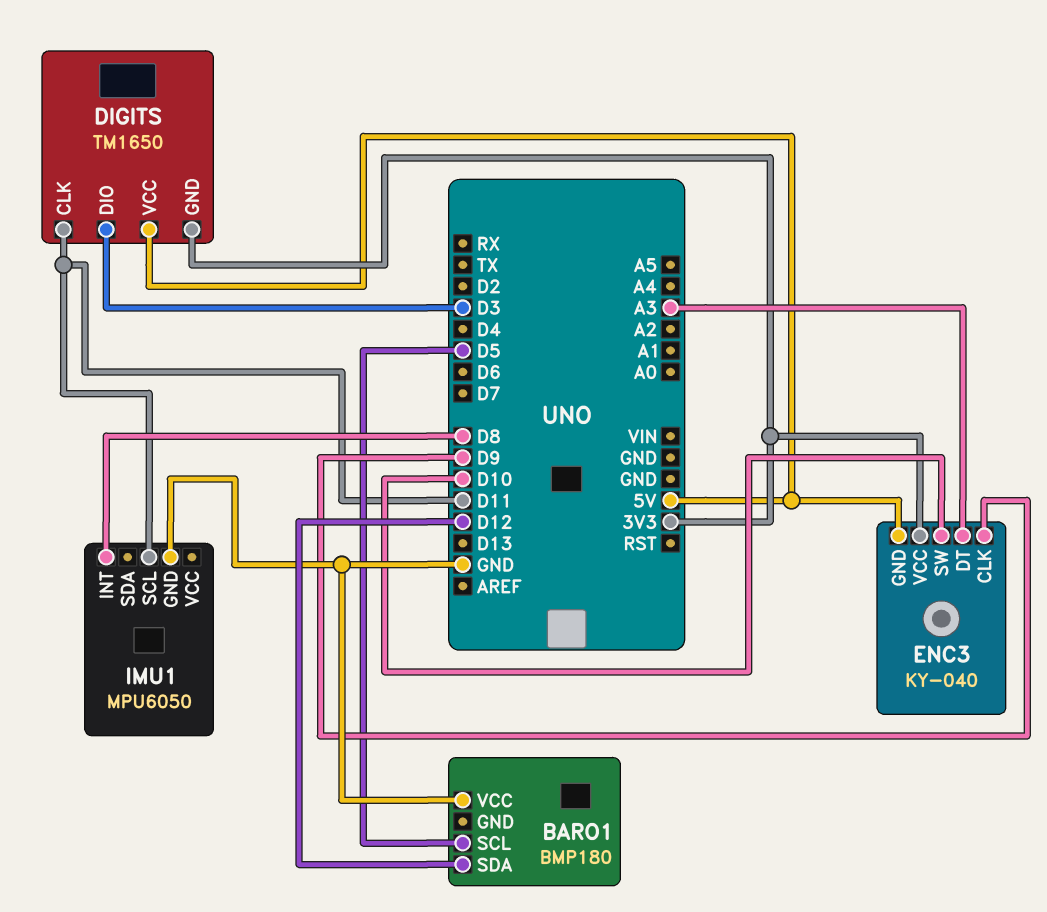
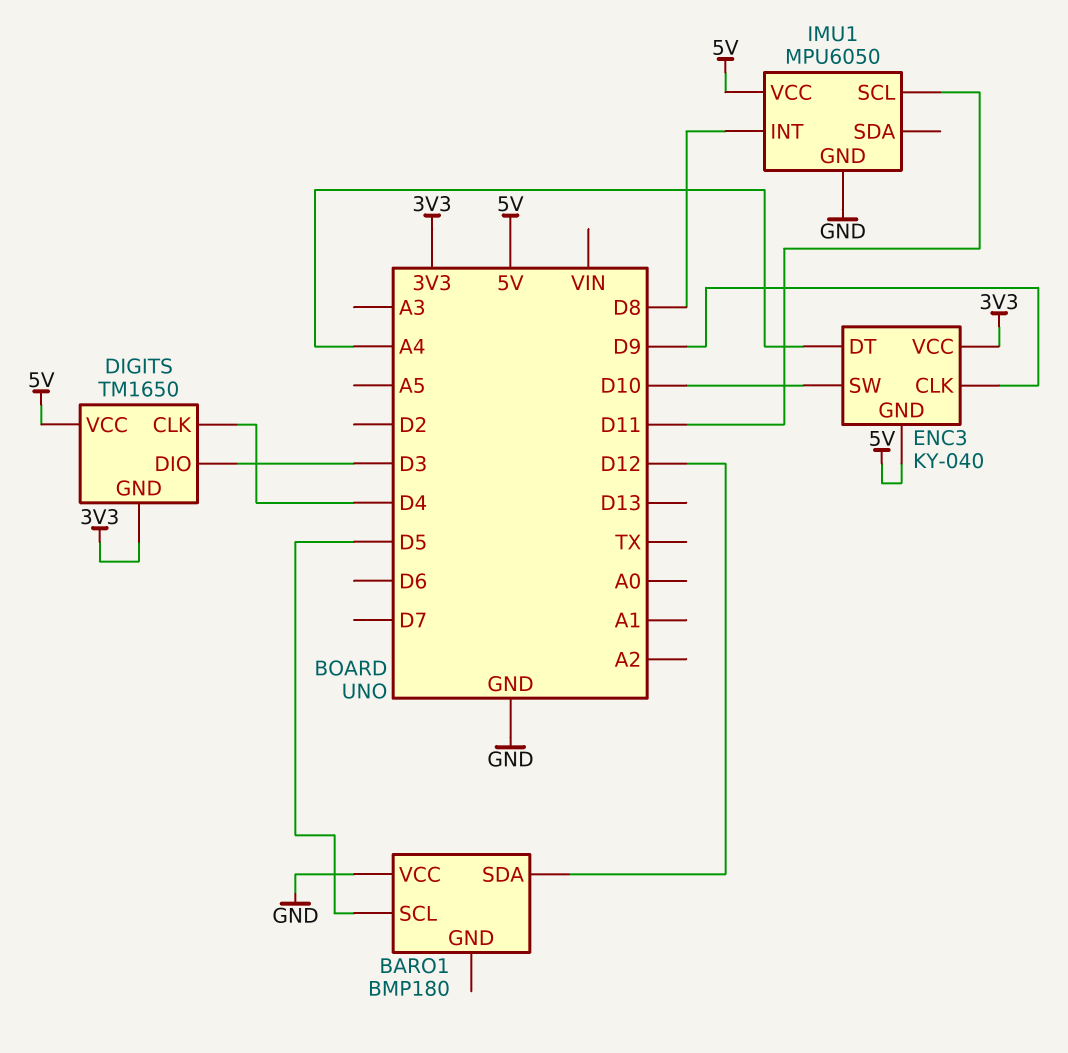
DIGITS pin CLK: D11 -> D4
ENC3 pin DT: A3 -> A4
IMU1 pin VCC: none -> 5V

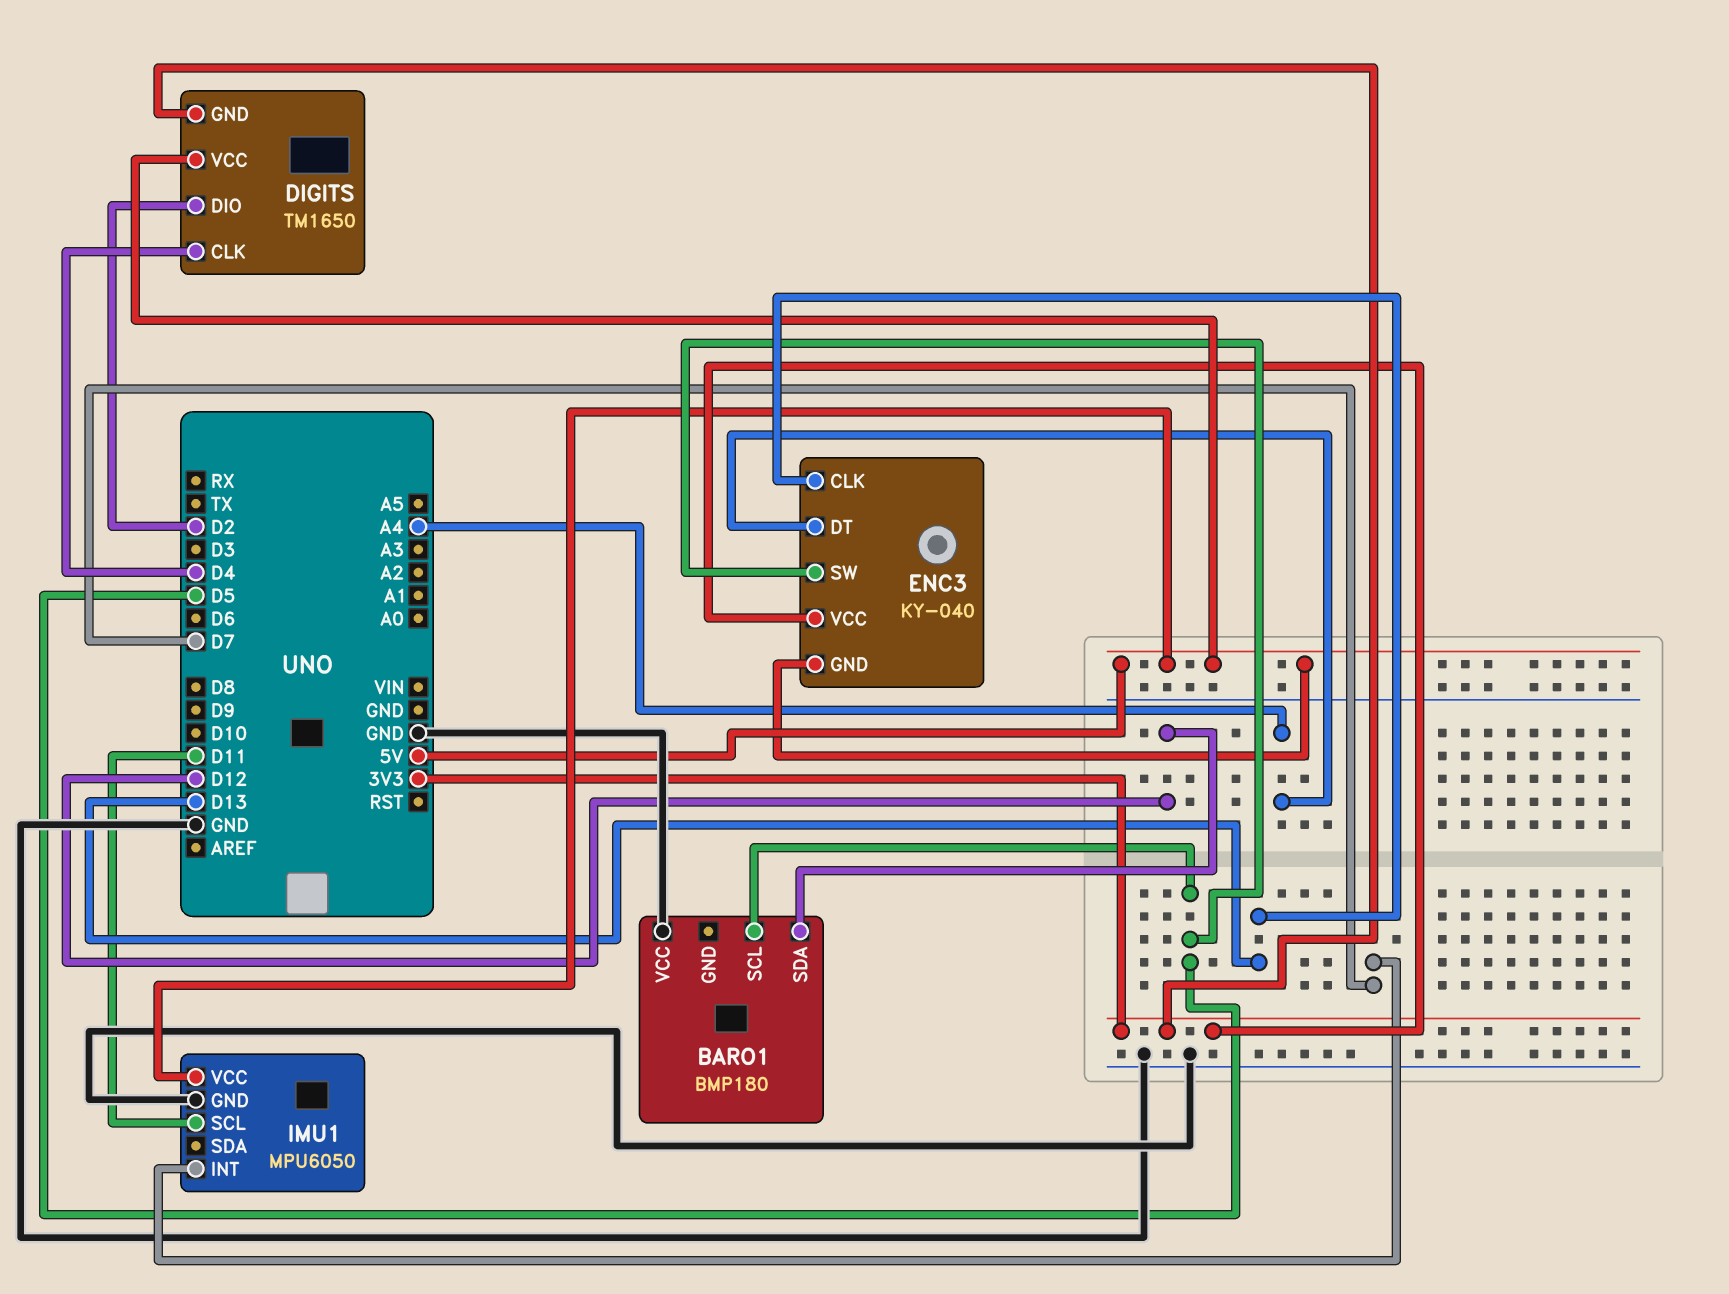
DIGITS pin DIO: D3 -> D2
ENC3 pin CLK: D9 -> D13
ENC3 pin SW: D10 -> D5
IMU1 pin INT: D8 -> D7

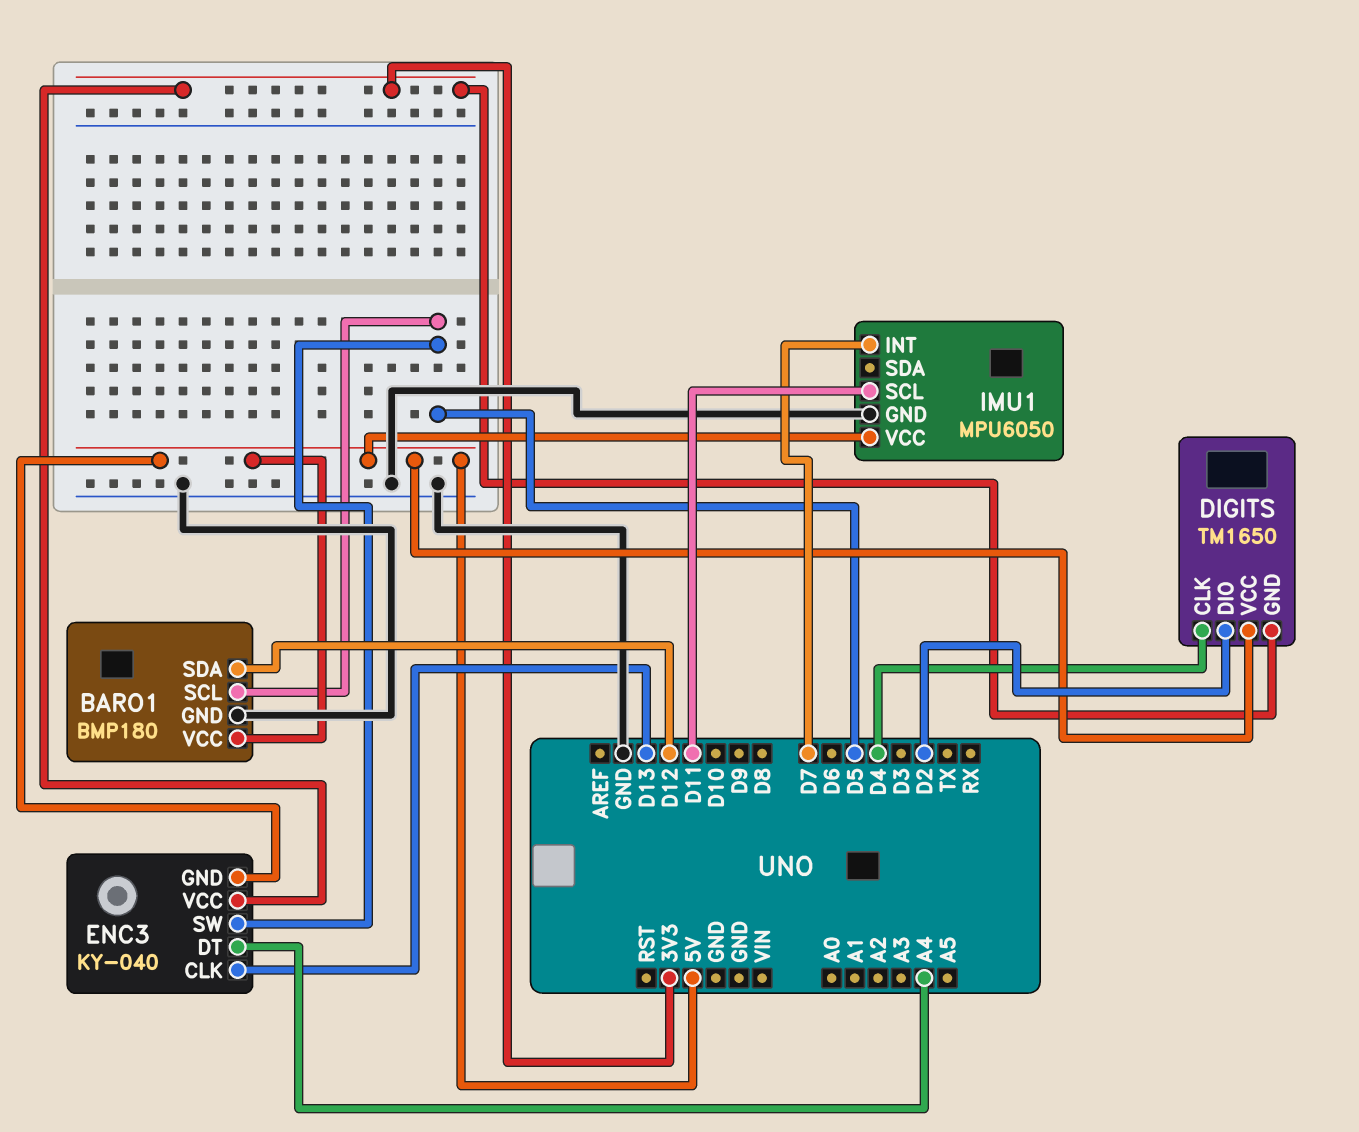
BARO1 pin GND: none -> GND
BARO1 pin VCC: GND -> 5V

